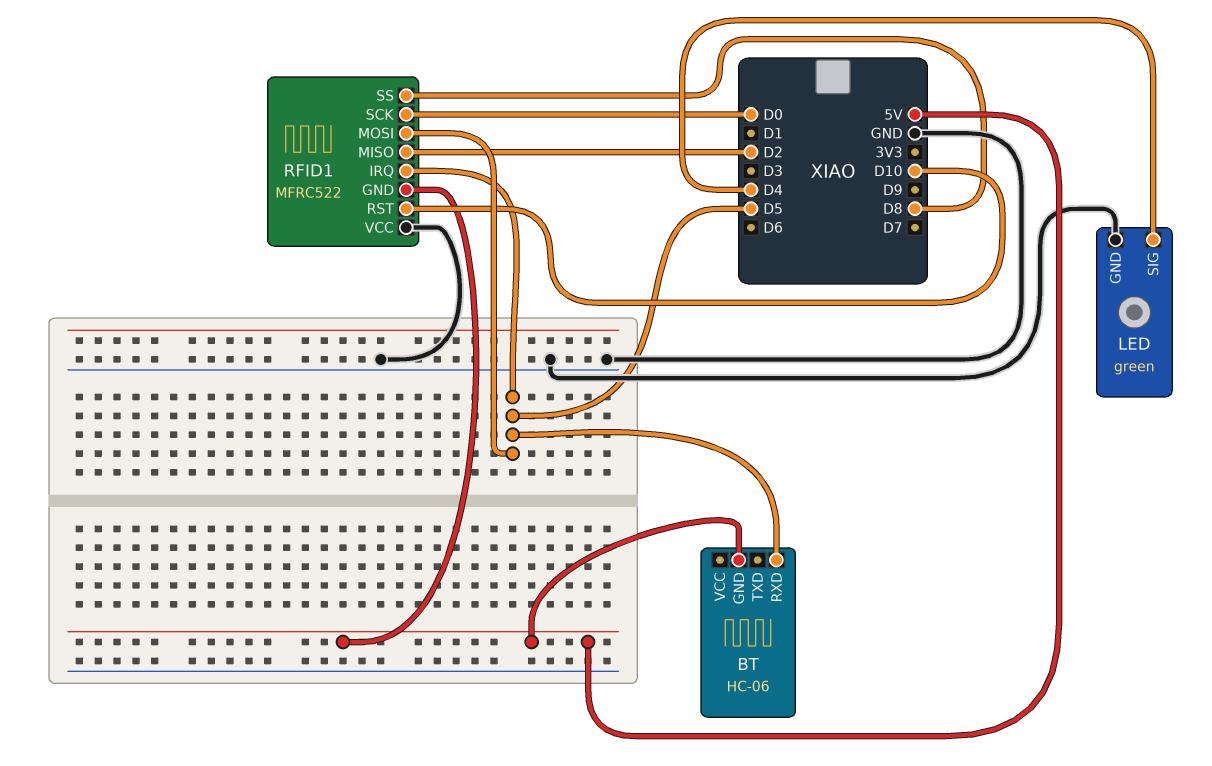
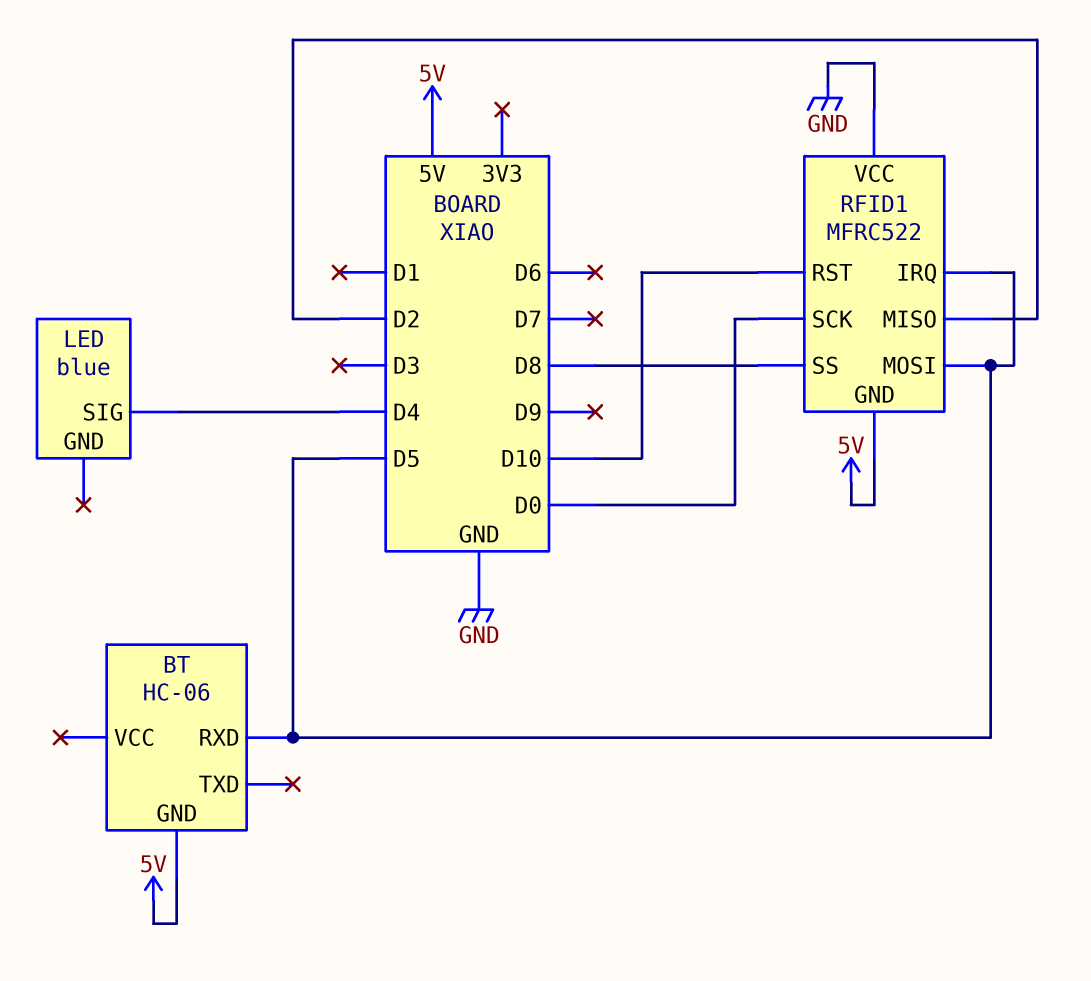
LED: green -> blue
LED pin GND: GND -> none

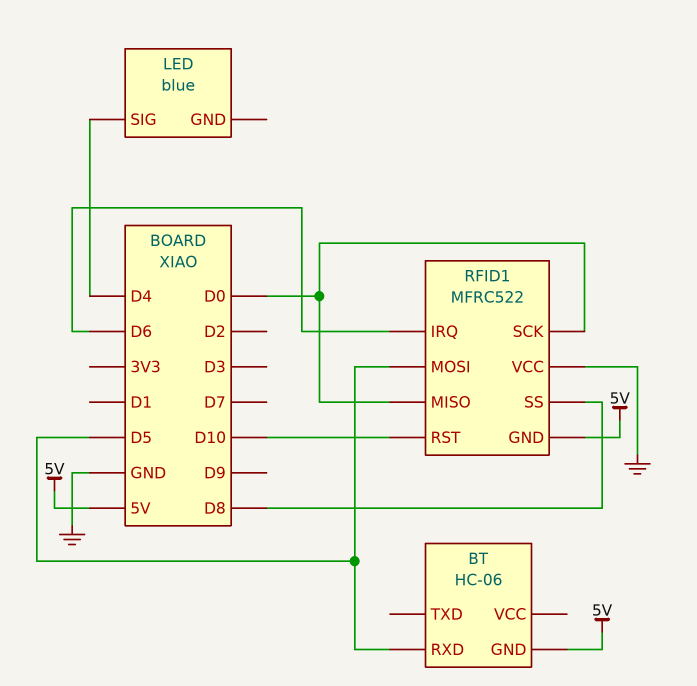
RFID1 pin IRQ: D5 -> D6
RFID1 pin MISO: D2 -> D0

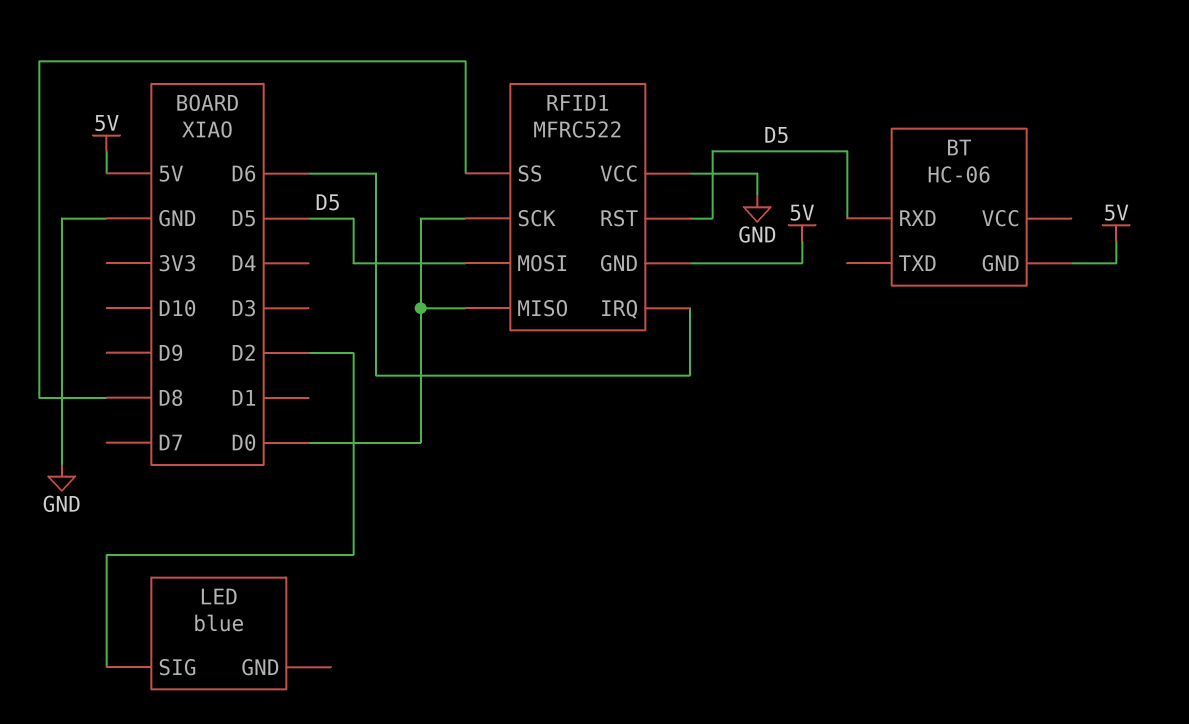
LED pin SIG: D4 -> D2
RFID1 pin RST: D10 -> D5

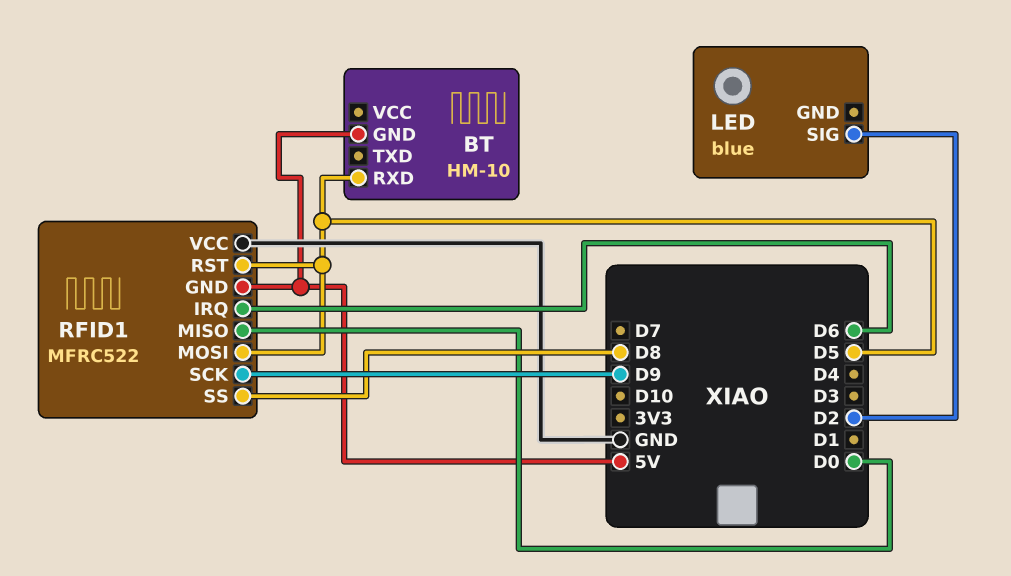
BT: HC-06 -> HM-10
RFID1 pin SCK: D0 -> D9

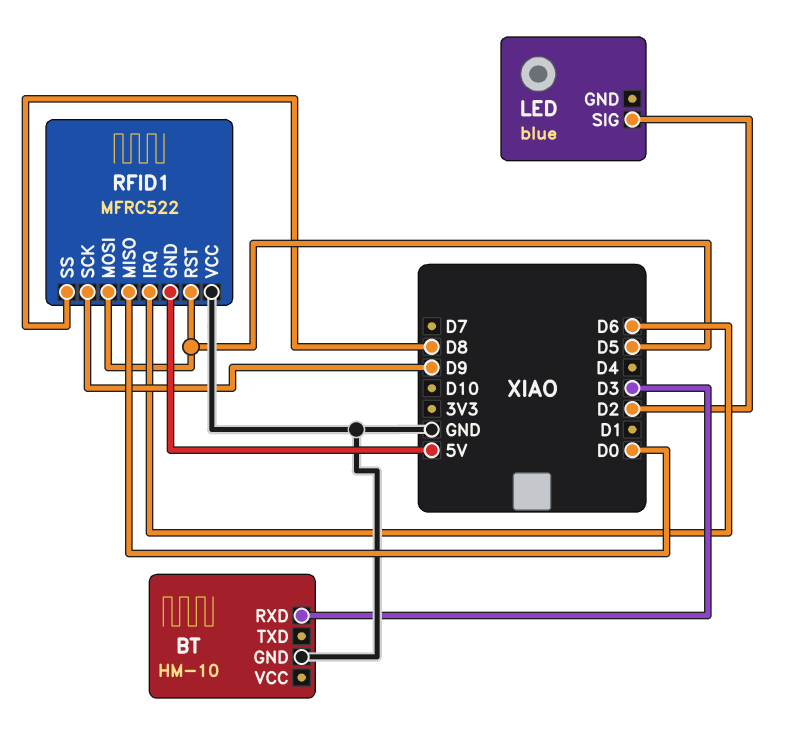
BT pin GND: 5V -> GND
BT pin RXD: D5 -> D3

